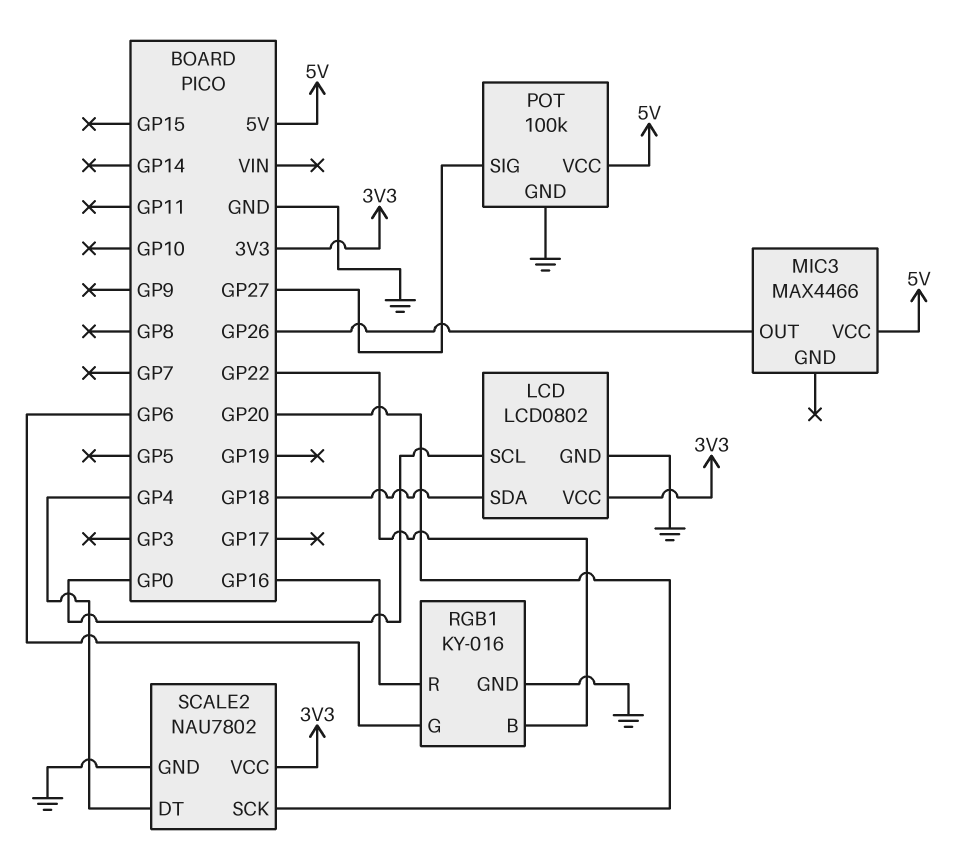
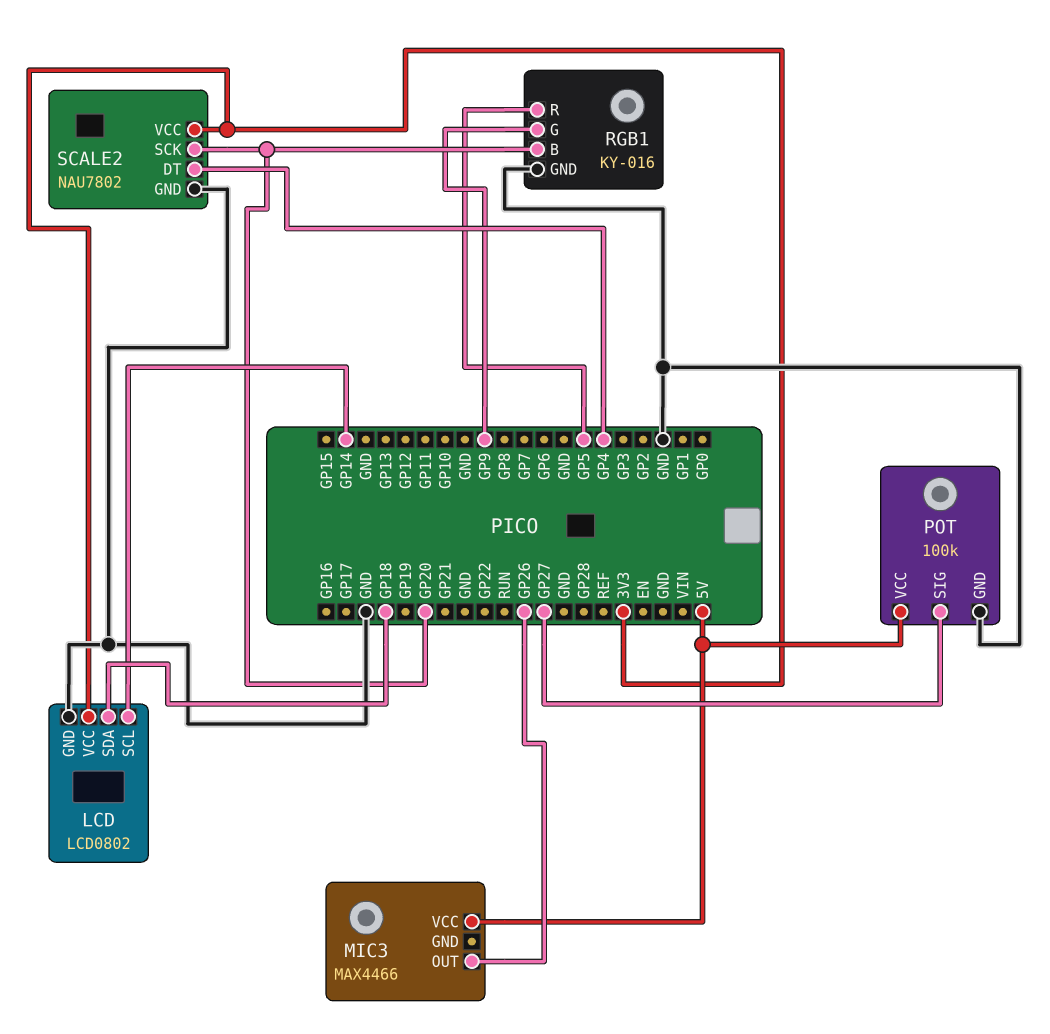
LCD pin SCL: GP0 -> GP14
RGB1 pin B: GP22 -> GP20
RGB1 pin G: GP6 -> GP9
RGB1 pin R: GP16 -> GP5

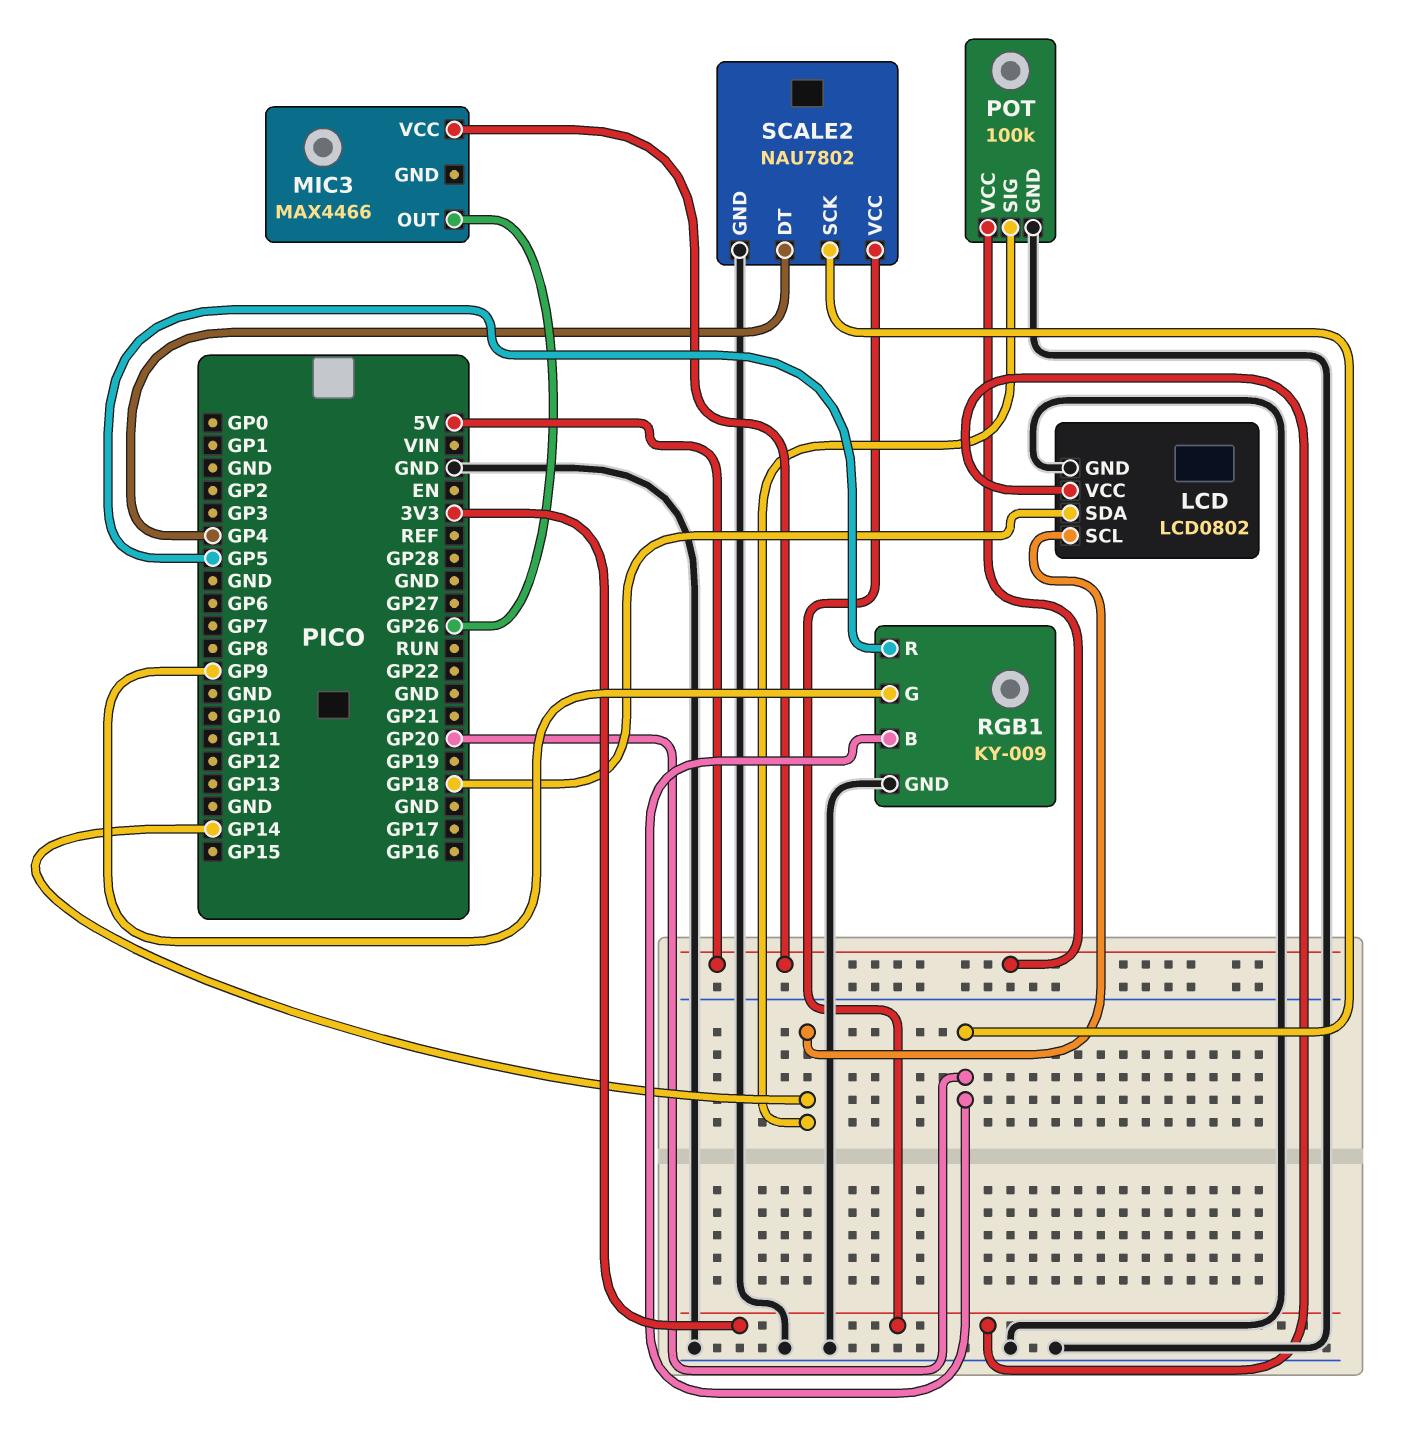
POT pin SIG: GP27 -> GP14
RGB1: KY-016 -> KY-009

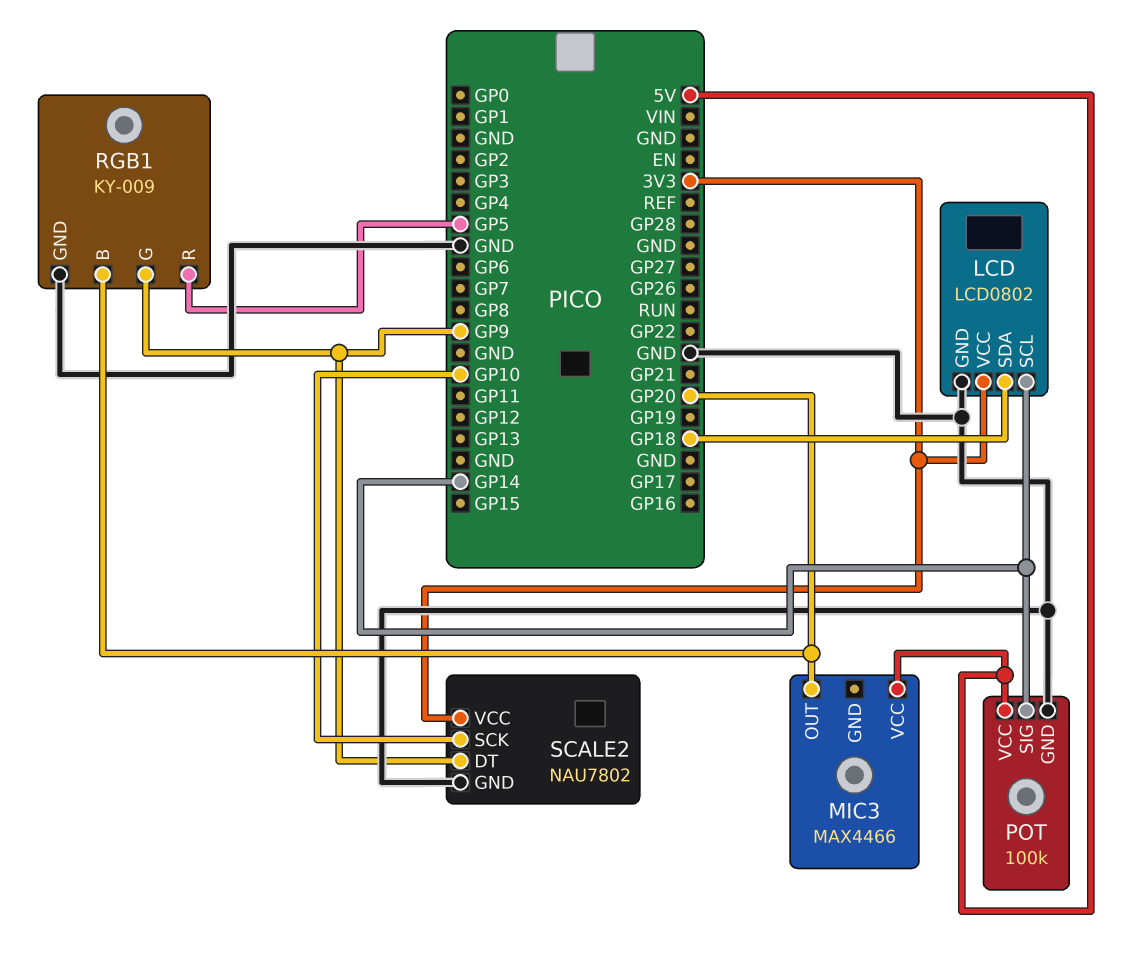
MIC3 pin OUT: GP26 -> GP20
SCALE2 pin DT: GP4 -> GP9
SCALE2 pin SCK: GP20 -> GP10

